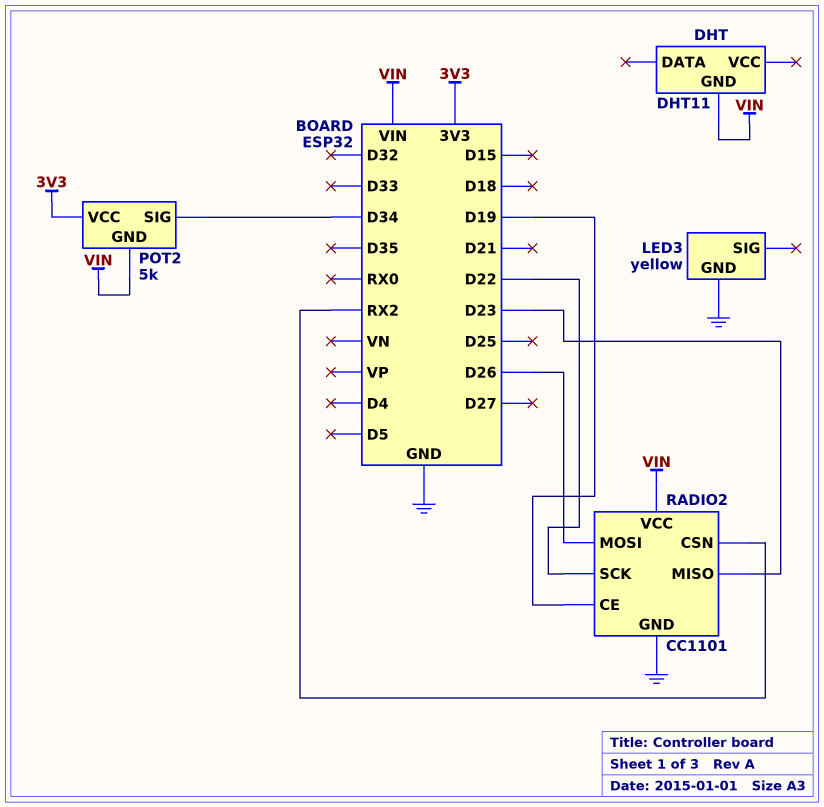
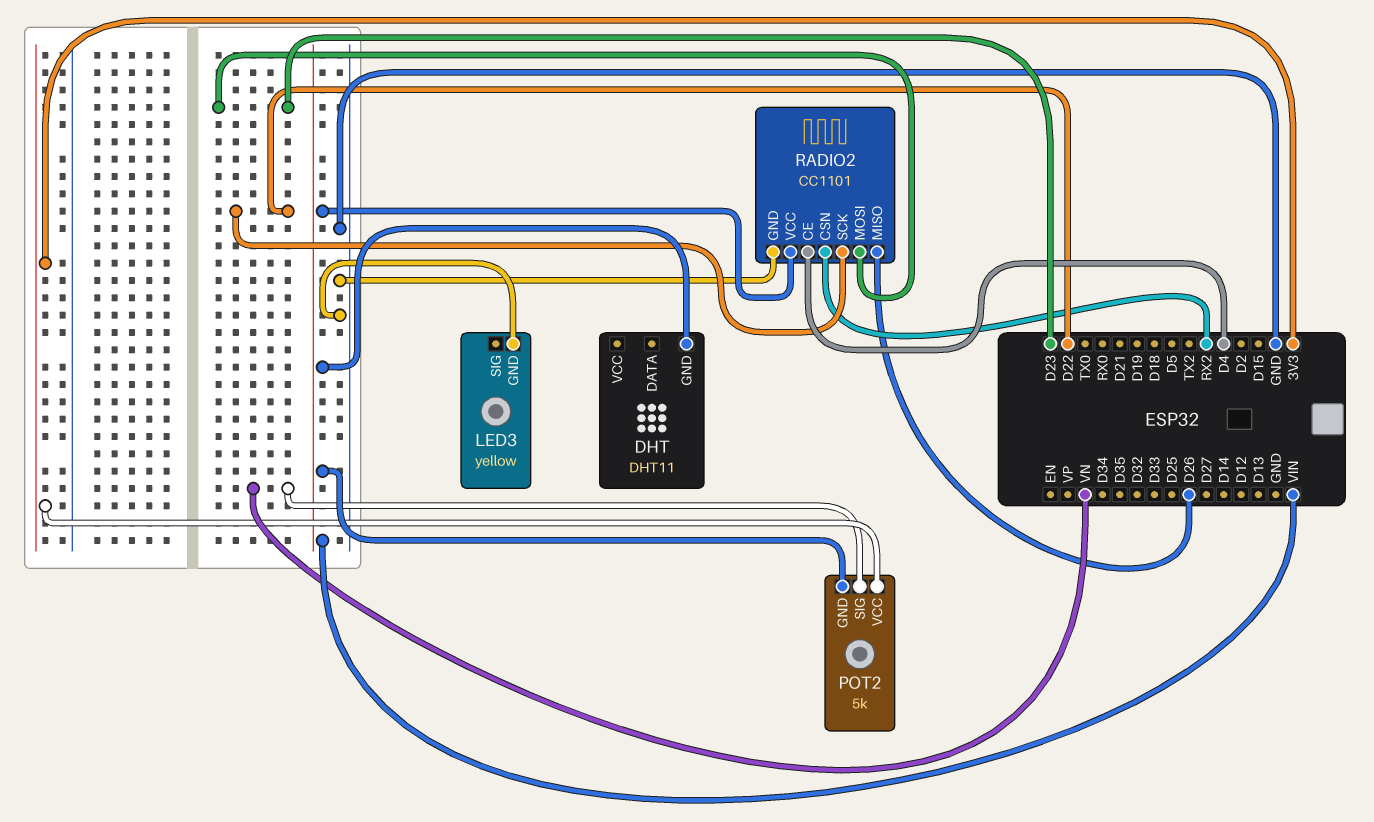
POT2 pin SIG: D34 -> VN
RADIO2 pin CE: D19 -> D4
RADIO2 pin MISO: D23 -> D26
RADIO2 pin MOSI: D26 -> D23

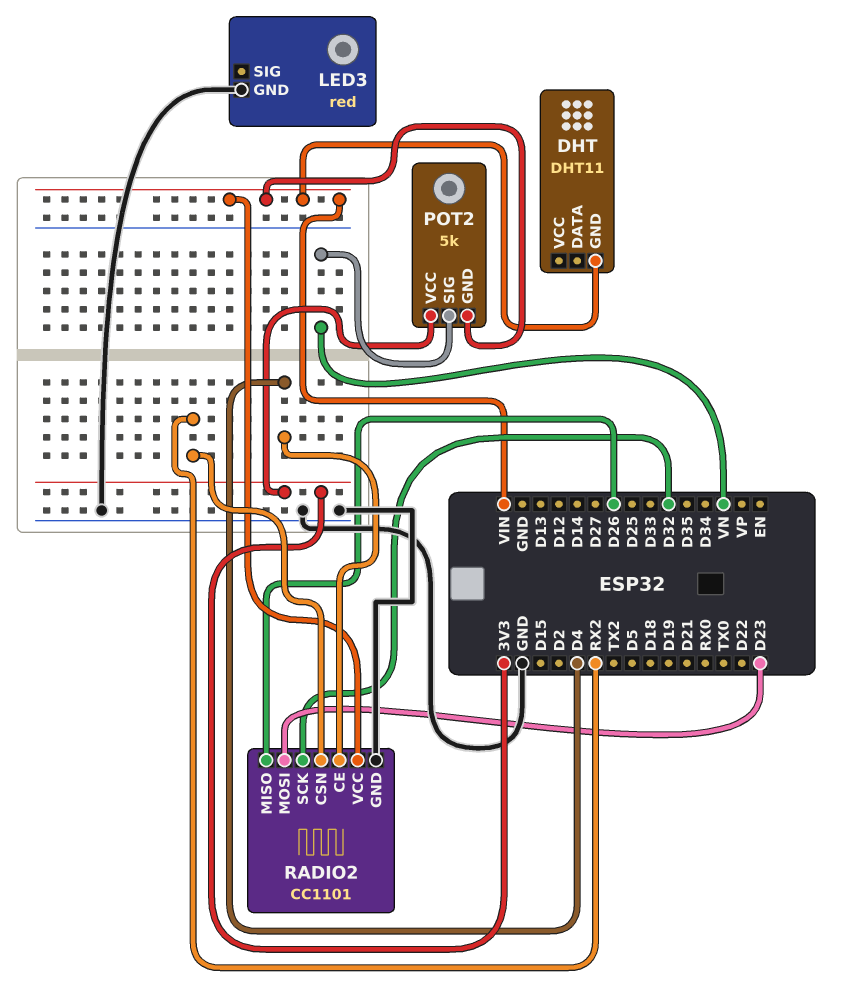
LED3: yellow -> red
RADIO2 pin SCK: D22 -> D32

